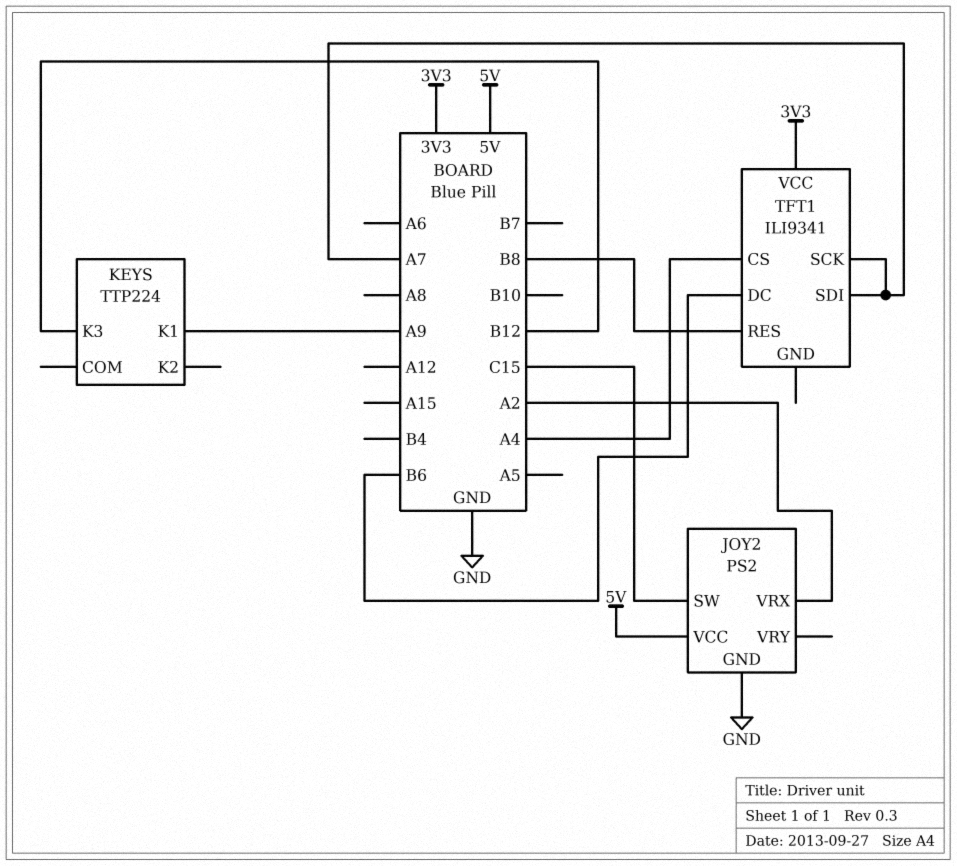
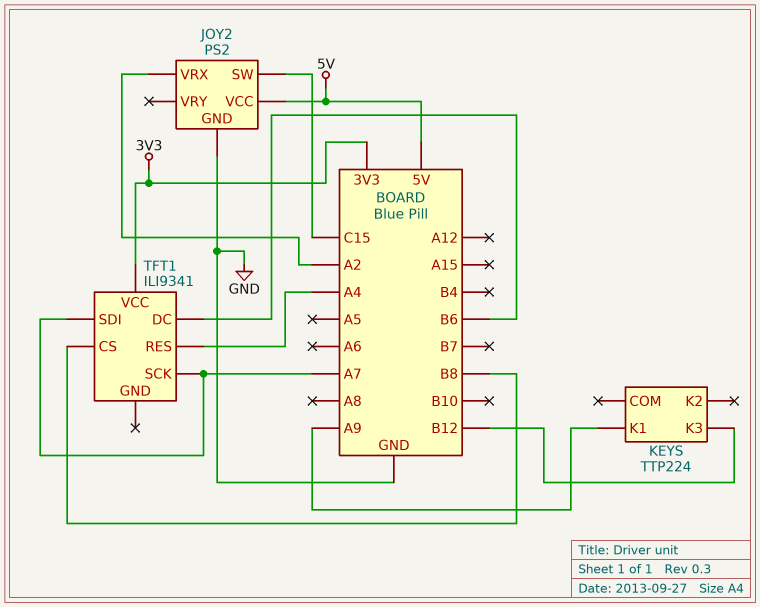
TFT1 pin CS: A4 -> B8
TFT1 pin RES: B8 -> A4

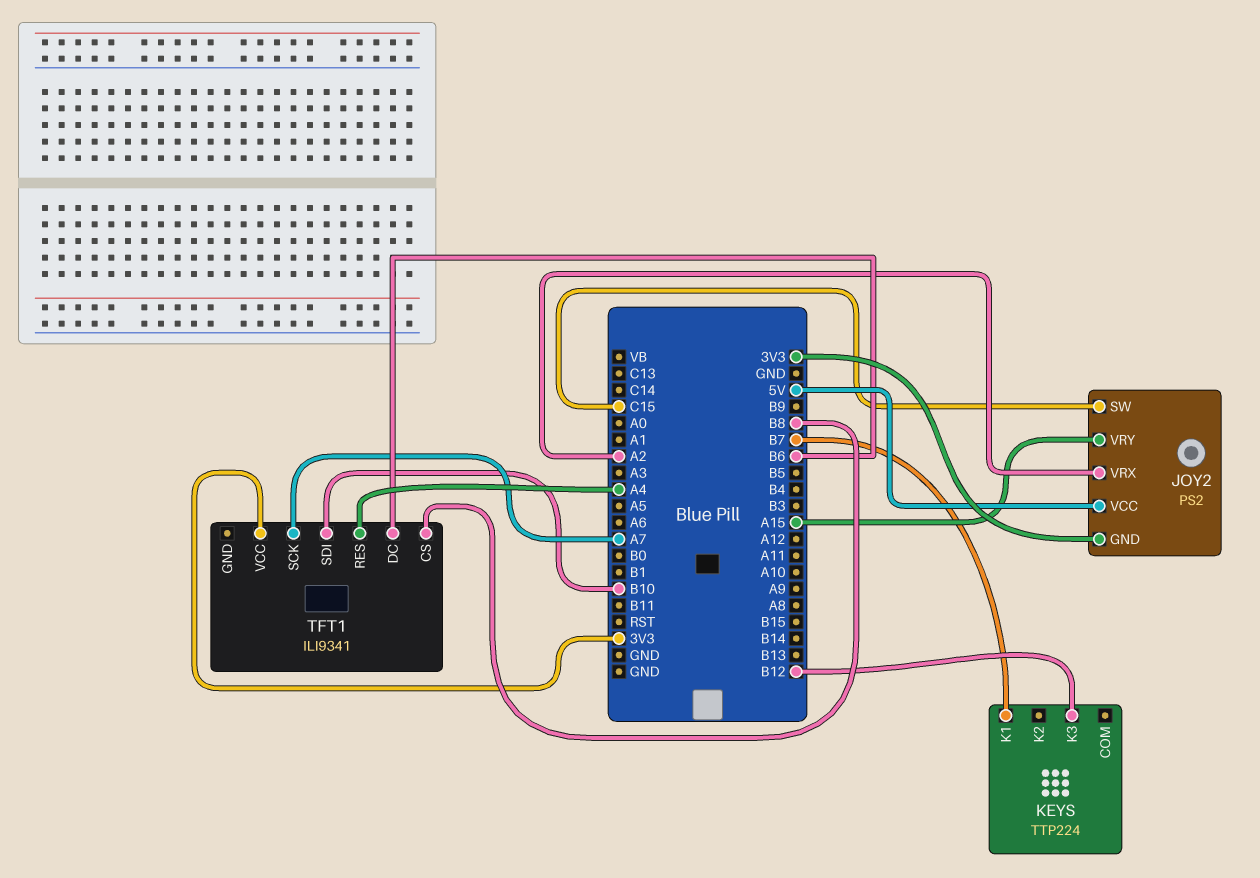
JOY2 pin GND: GND -> 3V3
JOY2 pin VRY: none -> A15
KEYS pin K1: A9 -> B7
TFT1 pin SDI: A7 -> B10

